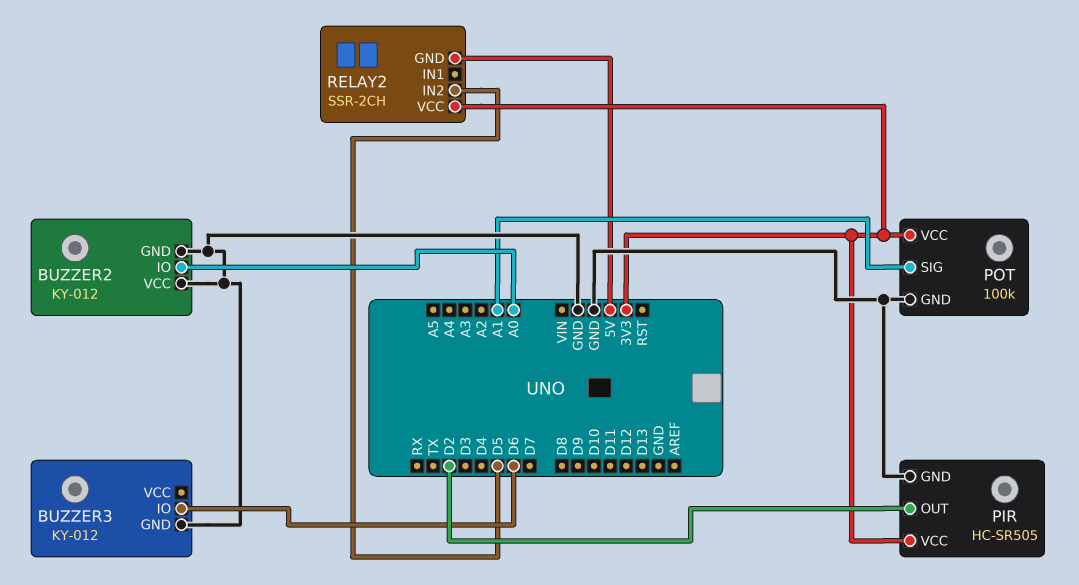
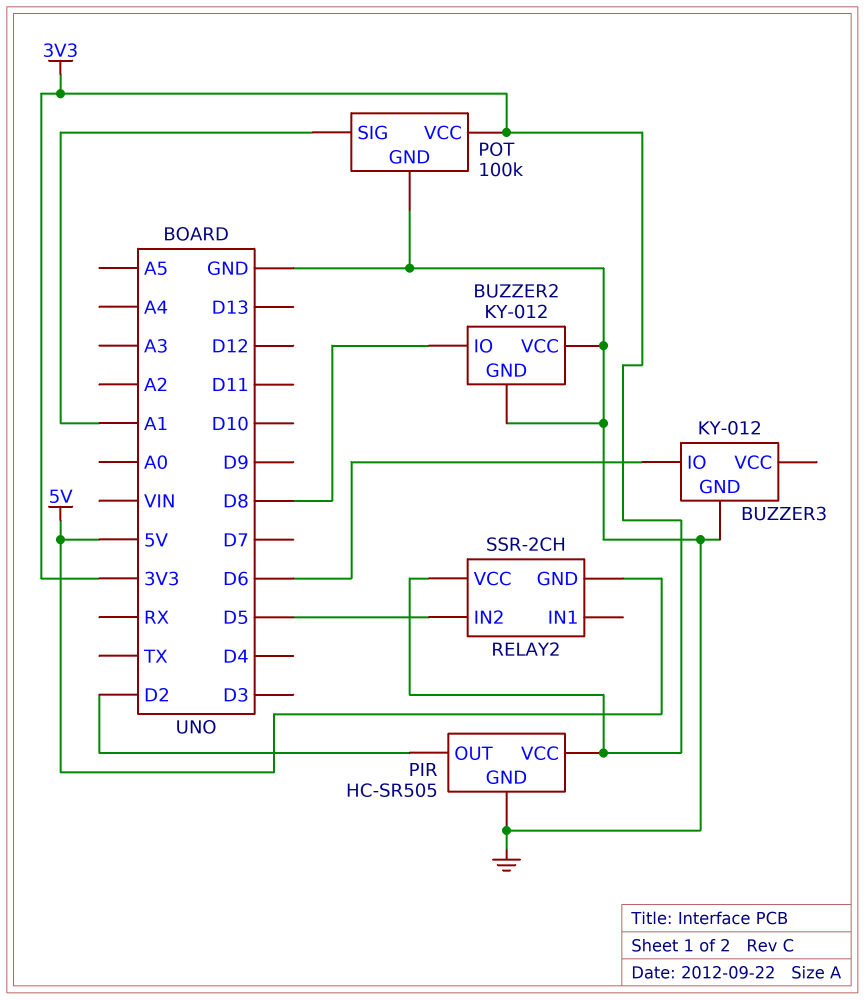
BUZZER2 pin IO: A0 -> D8

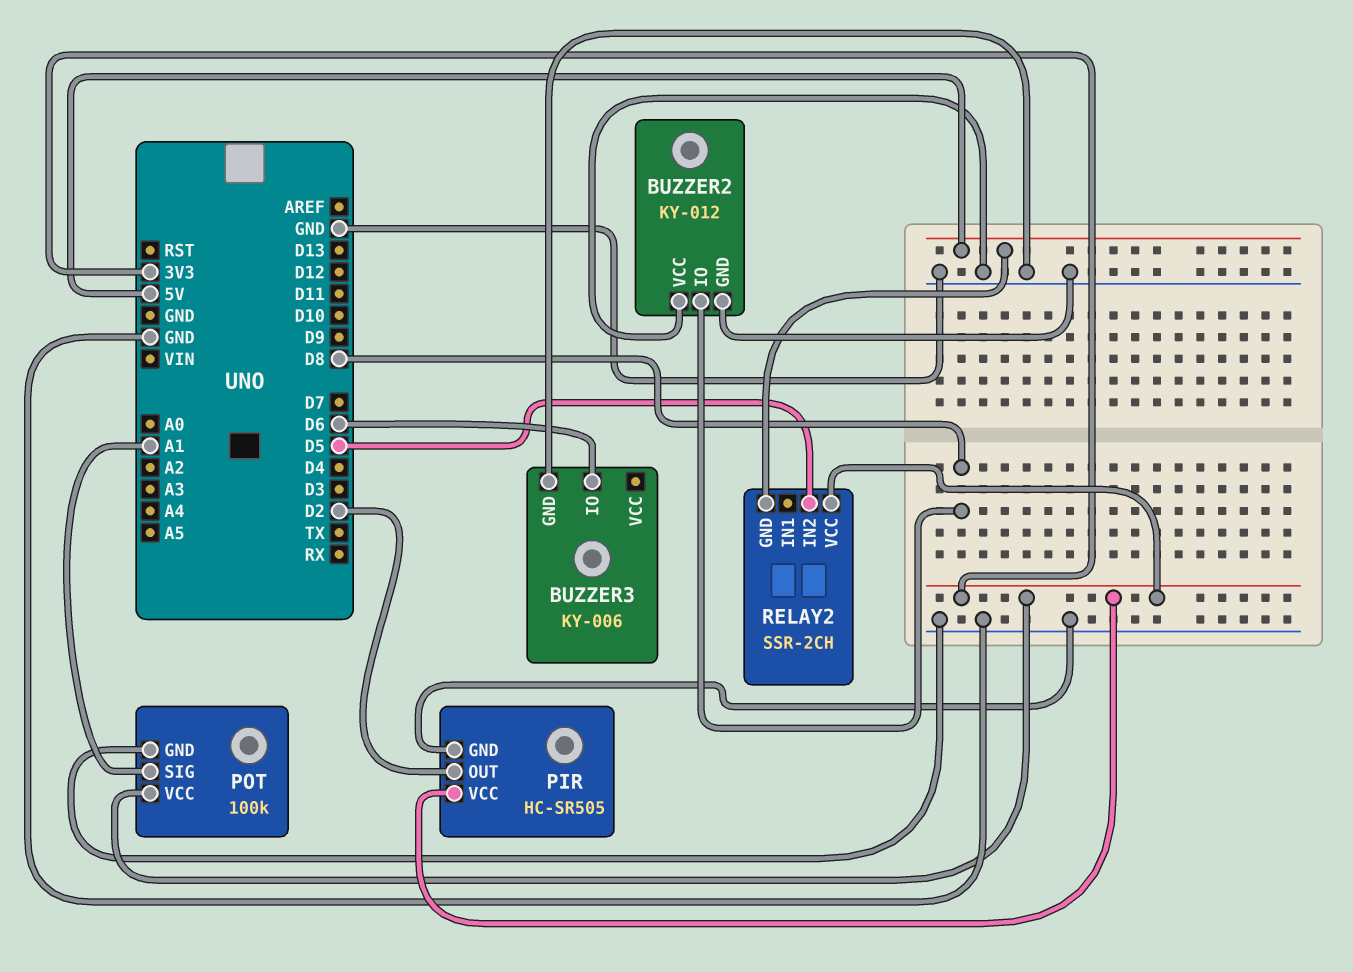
BUZZER3: KY-012 -> KY-006

